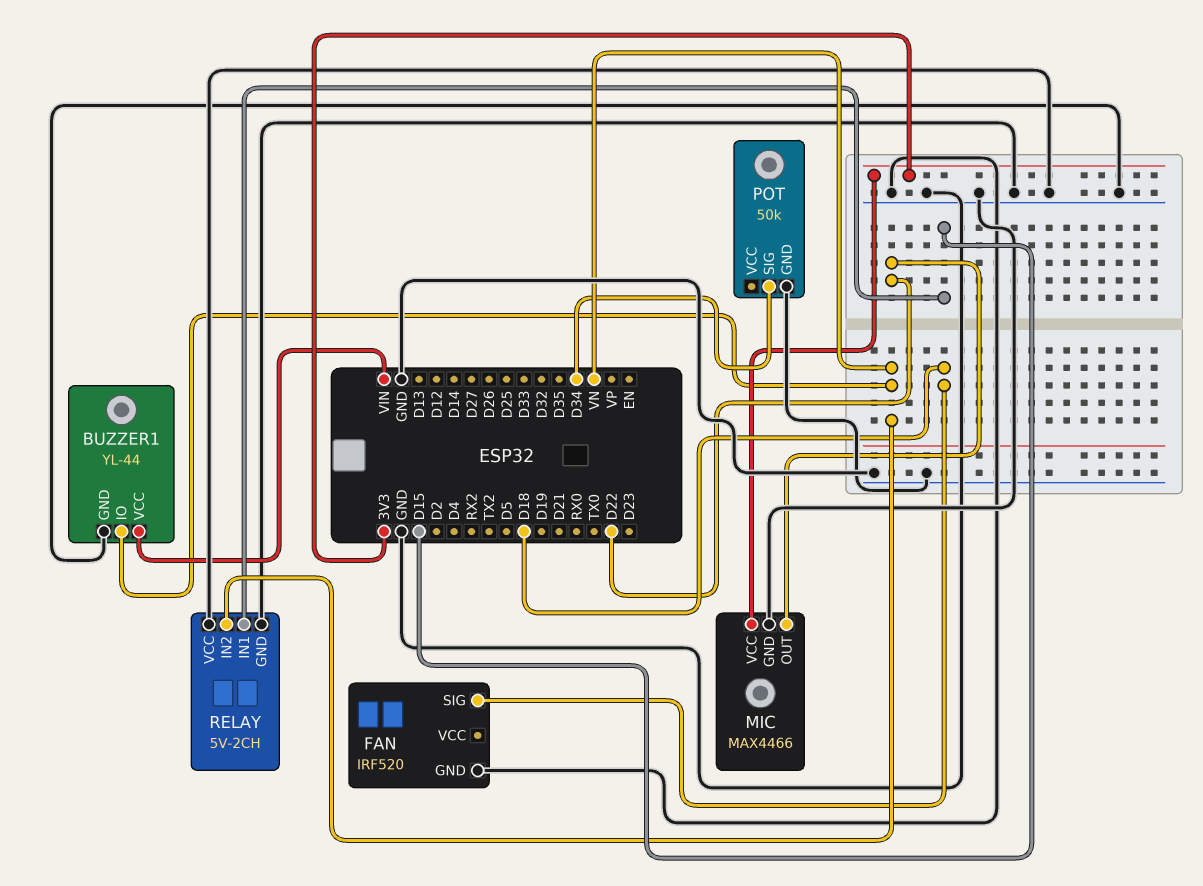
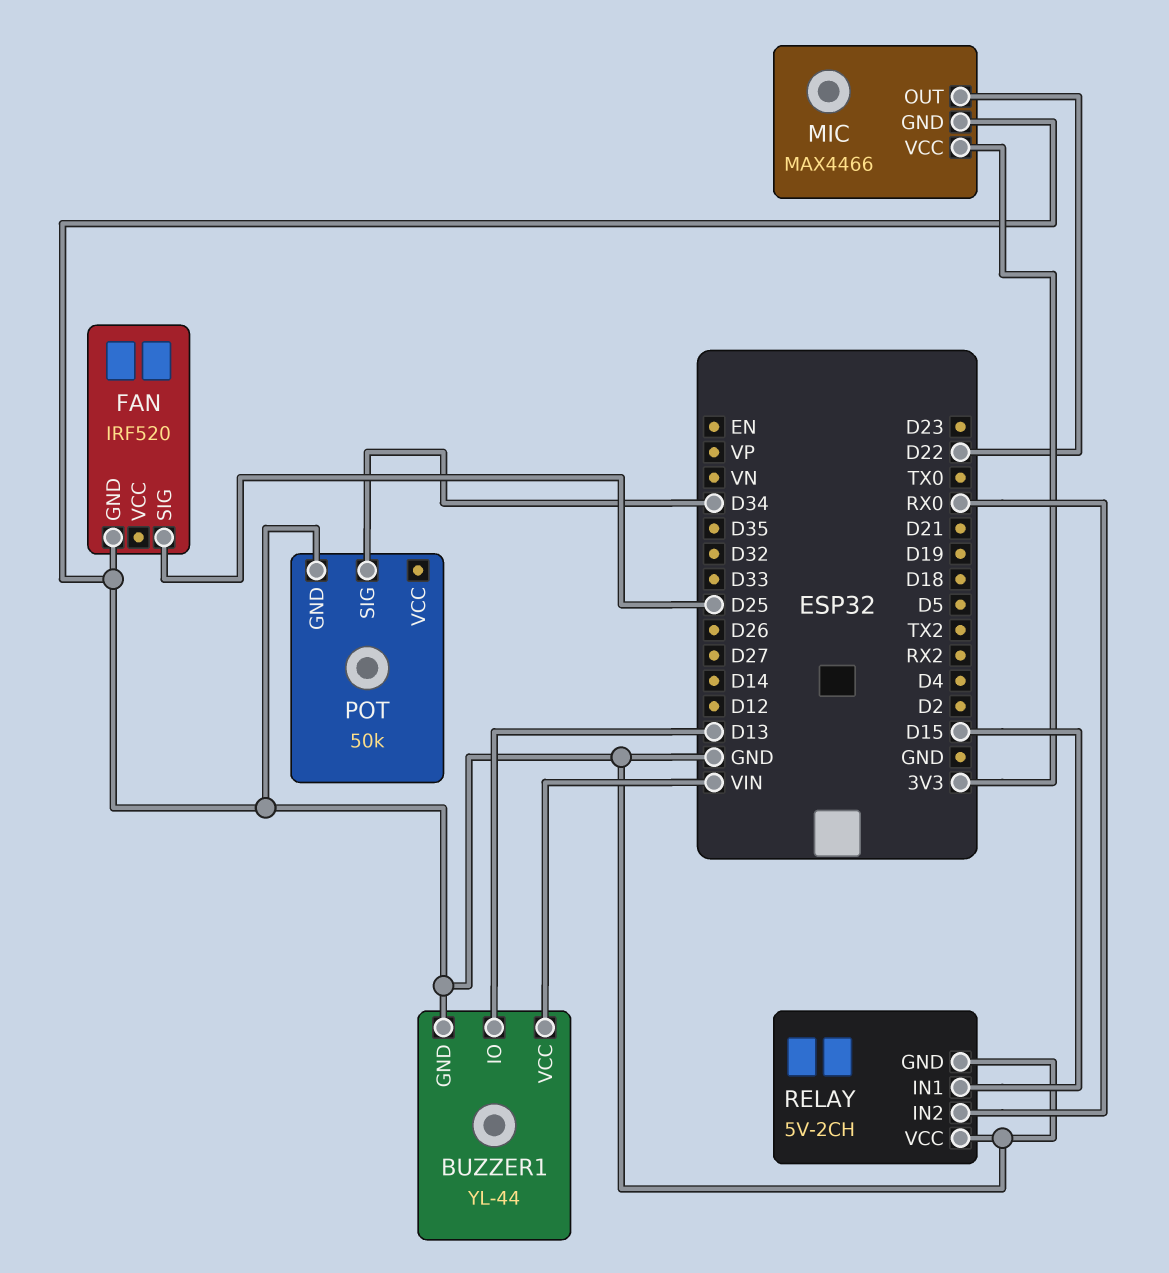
BUZZER1 pin IO: VN -> D13
FAN pin SIG: D18 -> D25
RELAY pin IN2: VN -> RX0

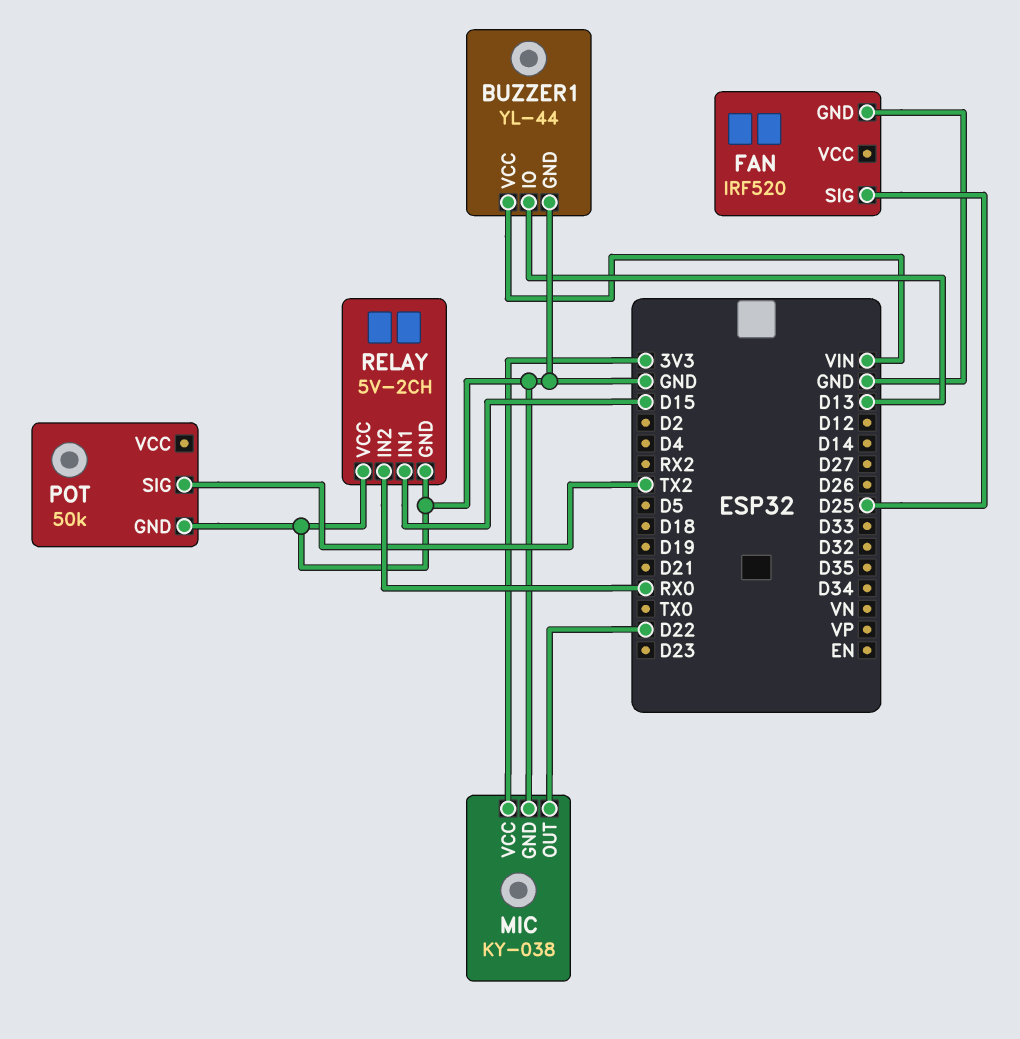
MIC: MAX4466 -> KY-038
POT pin SIG: D34 -> TX2

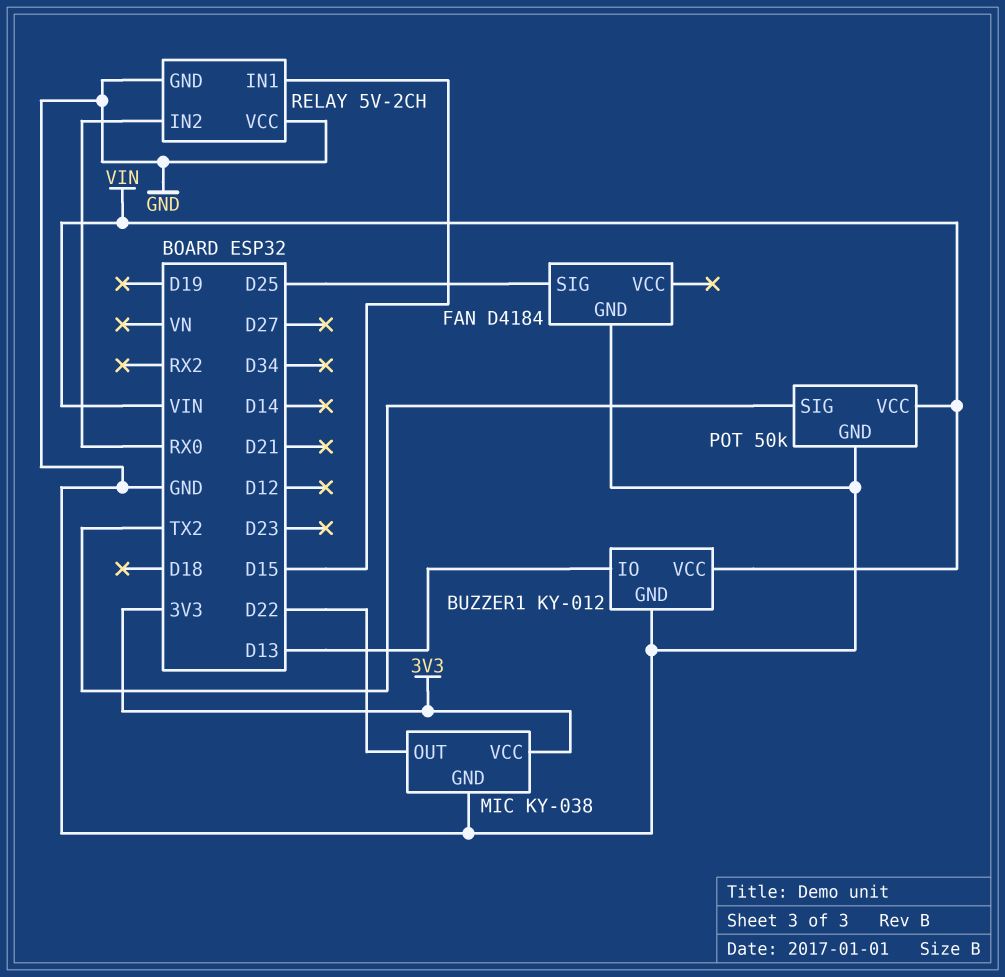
BUZZER1: YL-44 -> KY-012
FAN: IRF520 -> D4184
POT pin VCC: none -> VIN

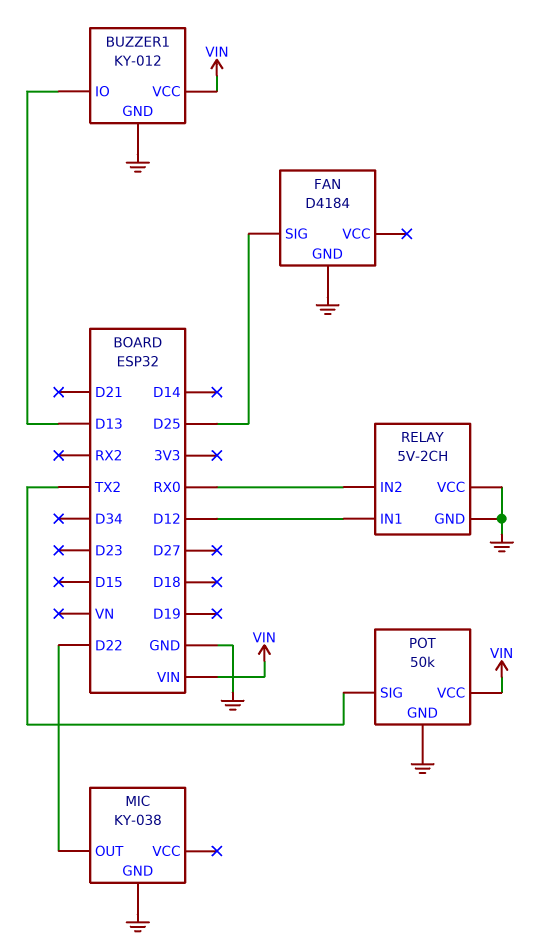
MIC pin VCC: 3V3 -> none
RELAY pin IN1: D15 -> D12

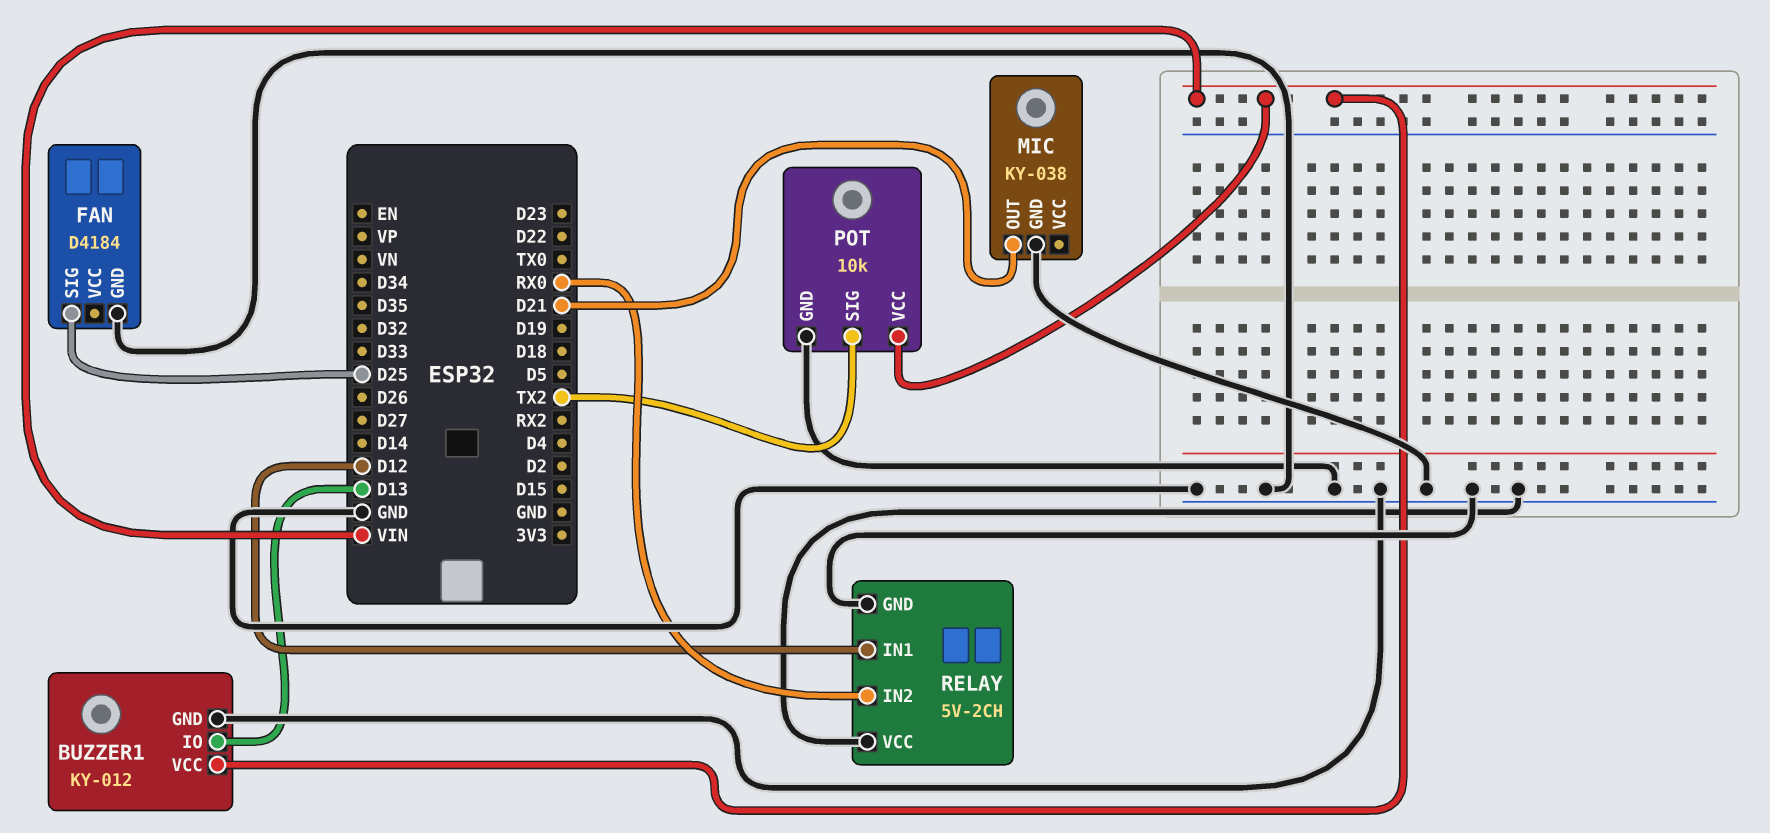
MIC pin OUT: D22 -> D21
POT: 50k -> 10k

